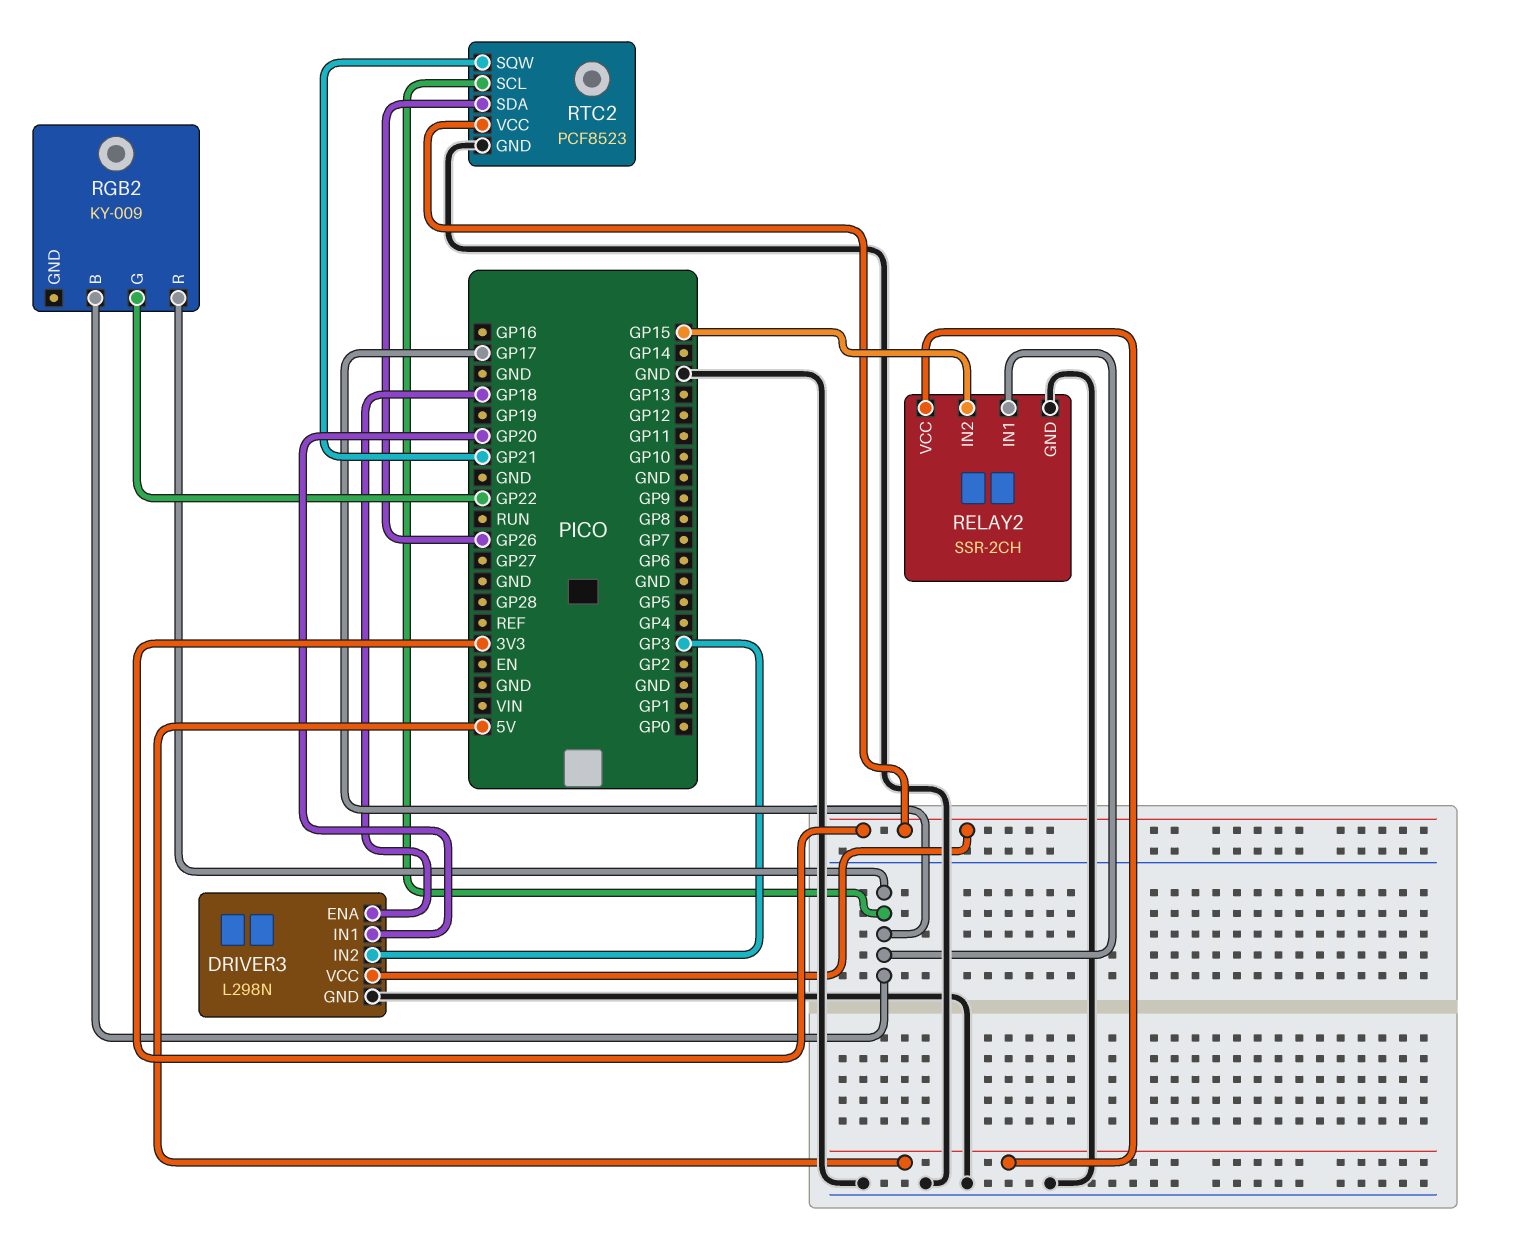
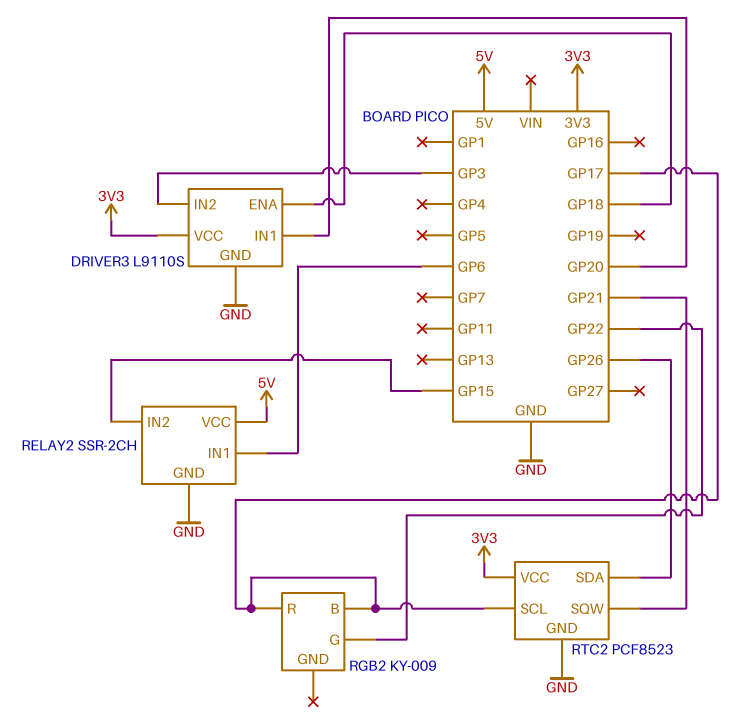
DRIVER3: L298N -> L9110S
RELAY2 pin IN1: GP17 -> GP6

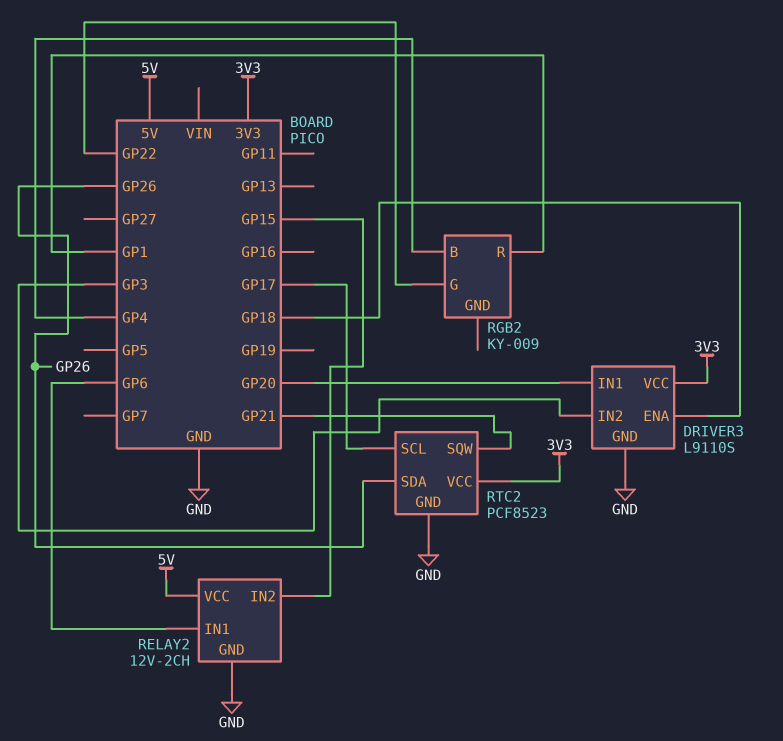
RELAY2: SSR-2CH -> 12V-2CH
RGB2 pin B: GP17 -> GP4
RGB2 pin R: GP17 -> GP1

